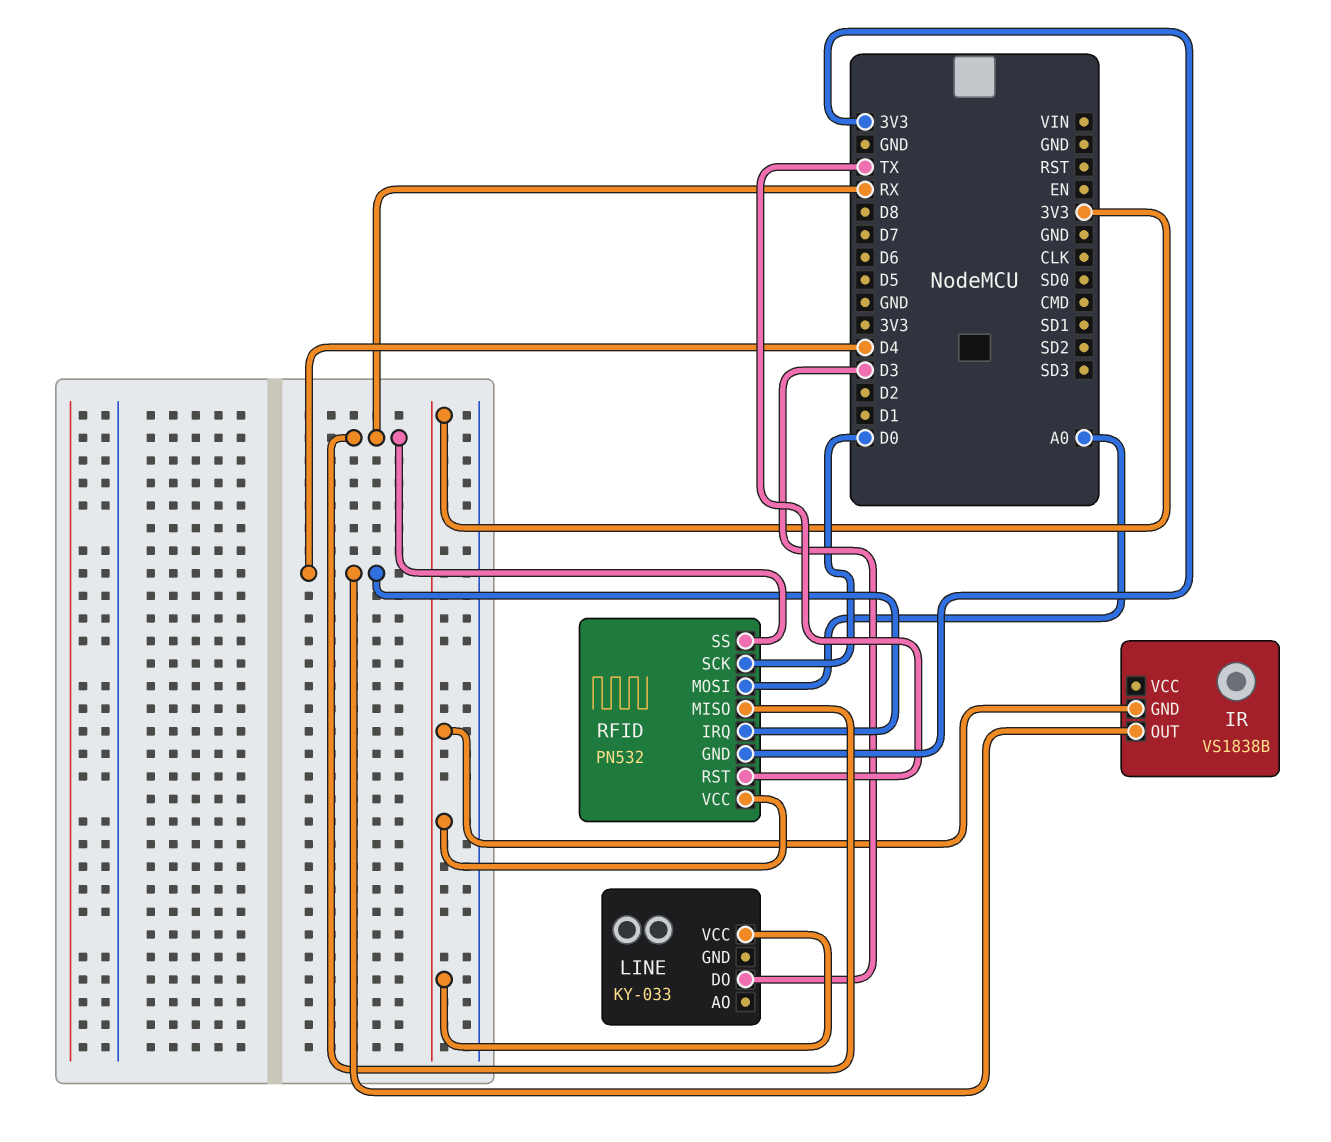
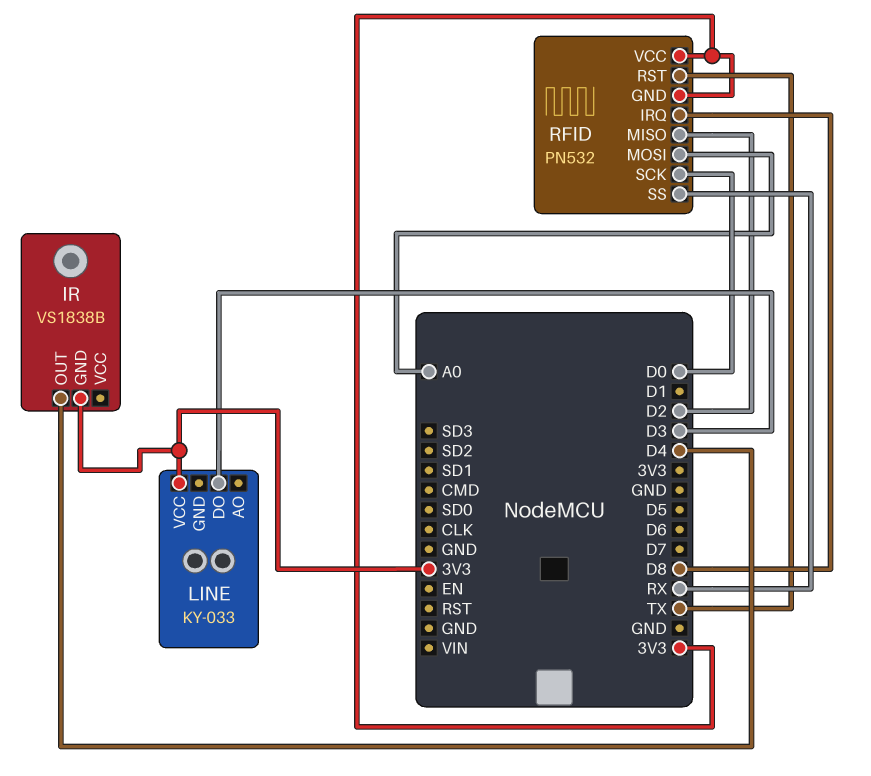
RFID pin IRQ: D4 -> D8
RFID pin MISO: RX -> D2

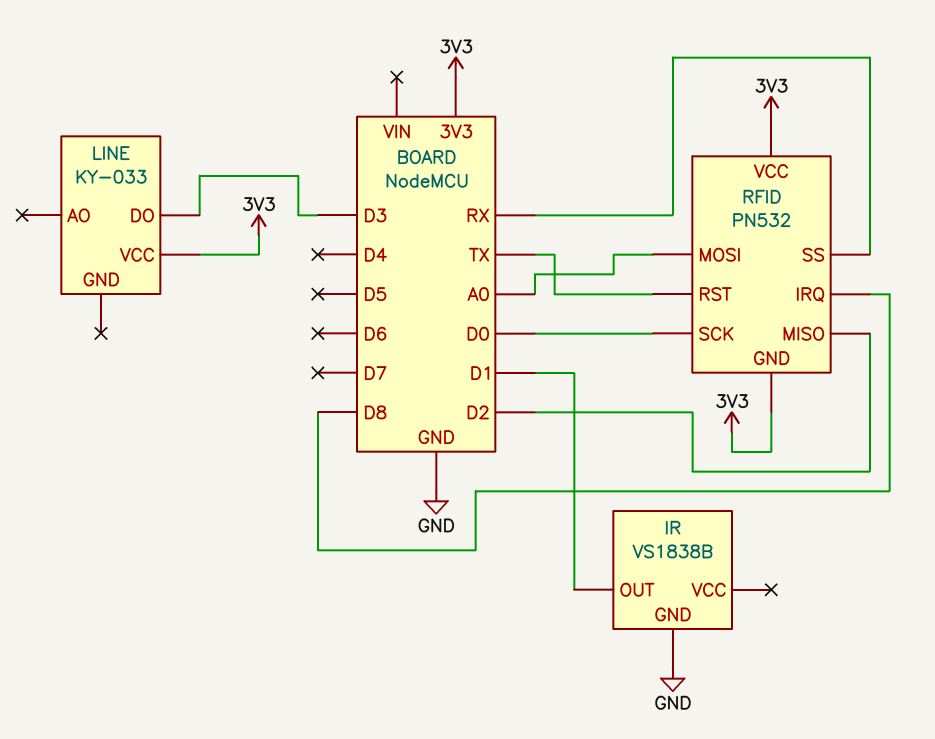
IR pin GND: 3V3 -> GND
IR pin OUT: D4 -> D1

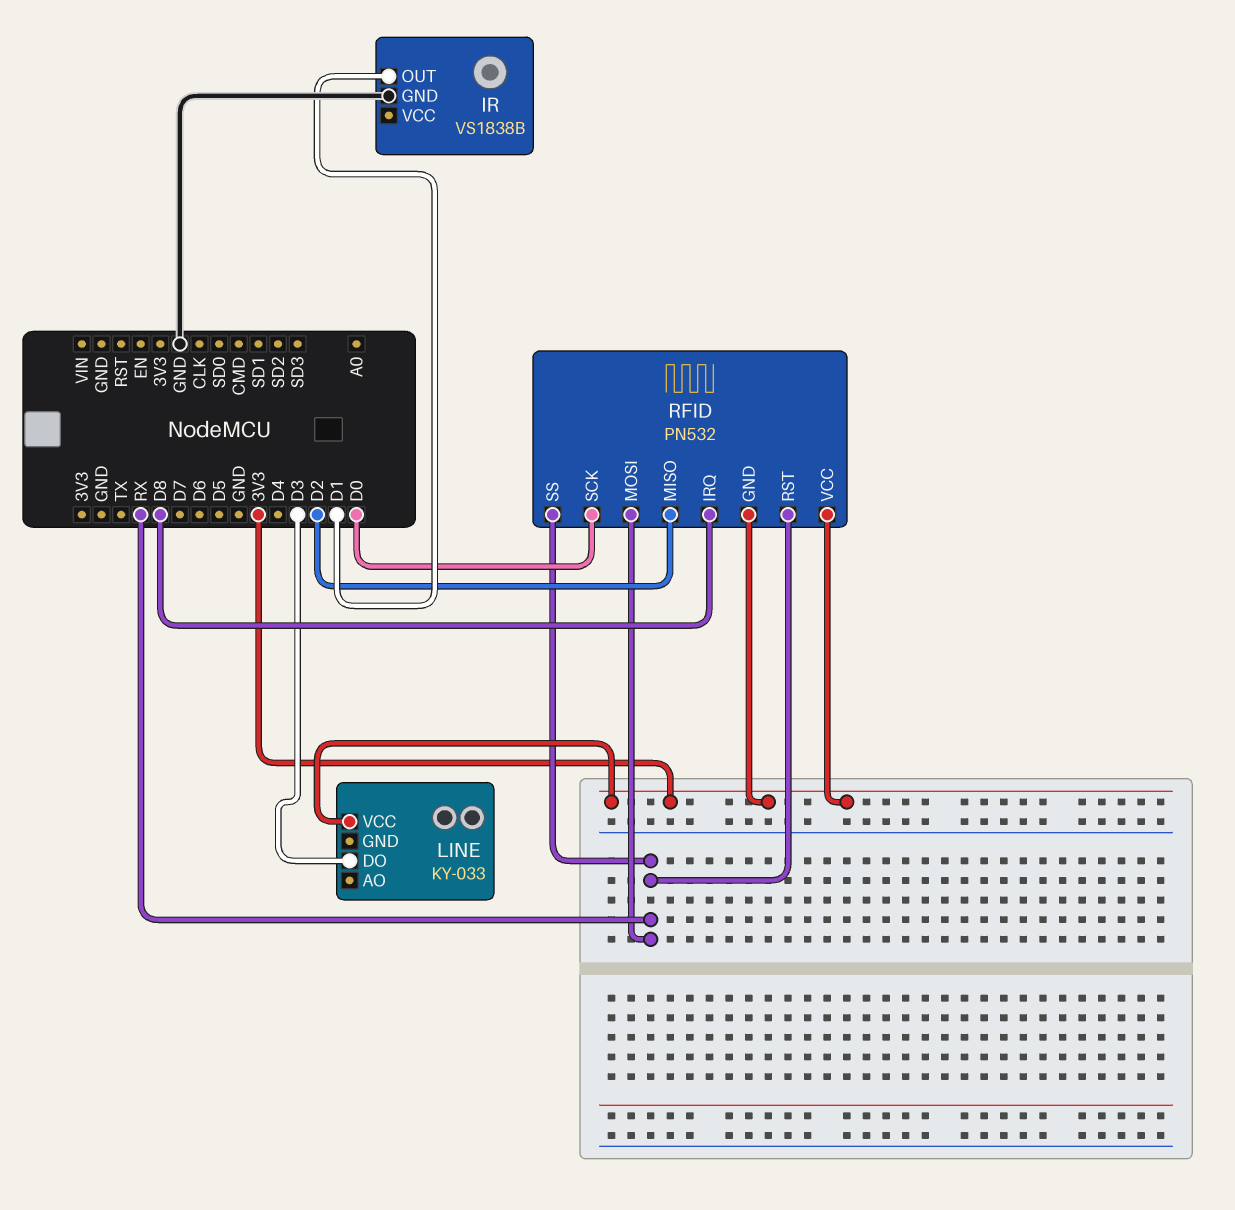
RFID pin MOSI: A0 -> RX
RFID pin RST: TX -> RX

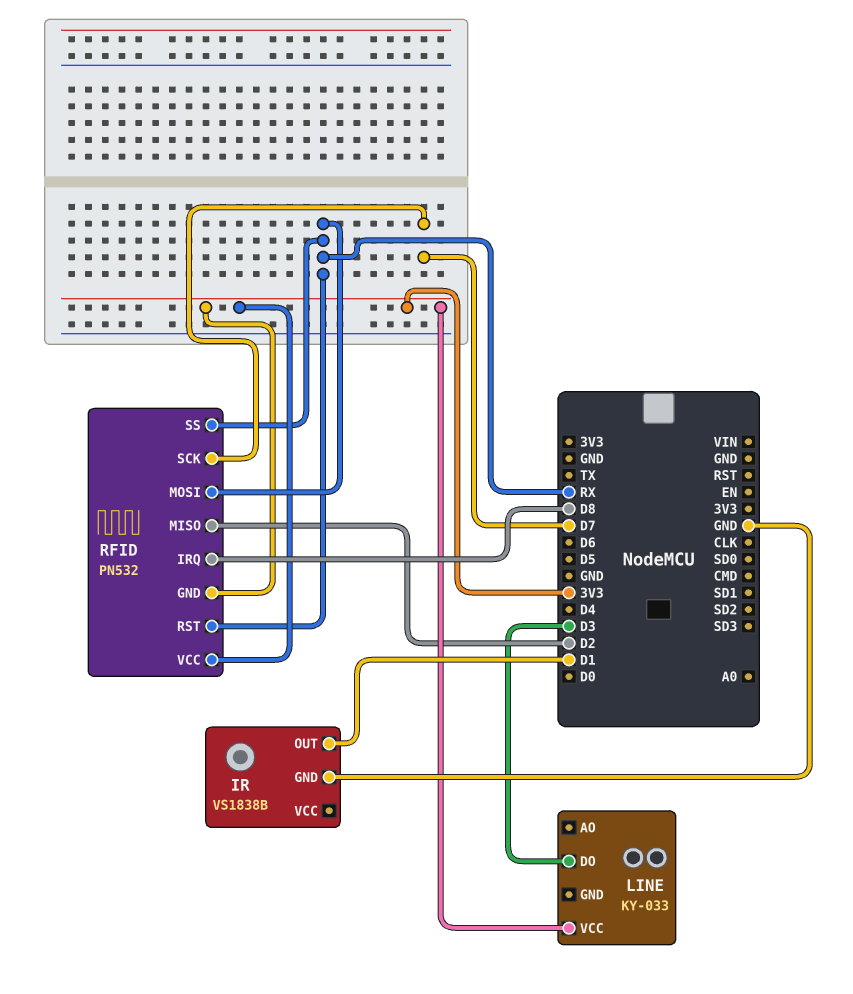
RFID pin SCK: D0 -> D7

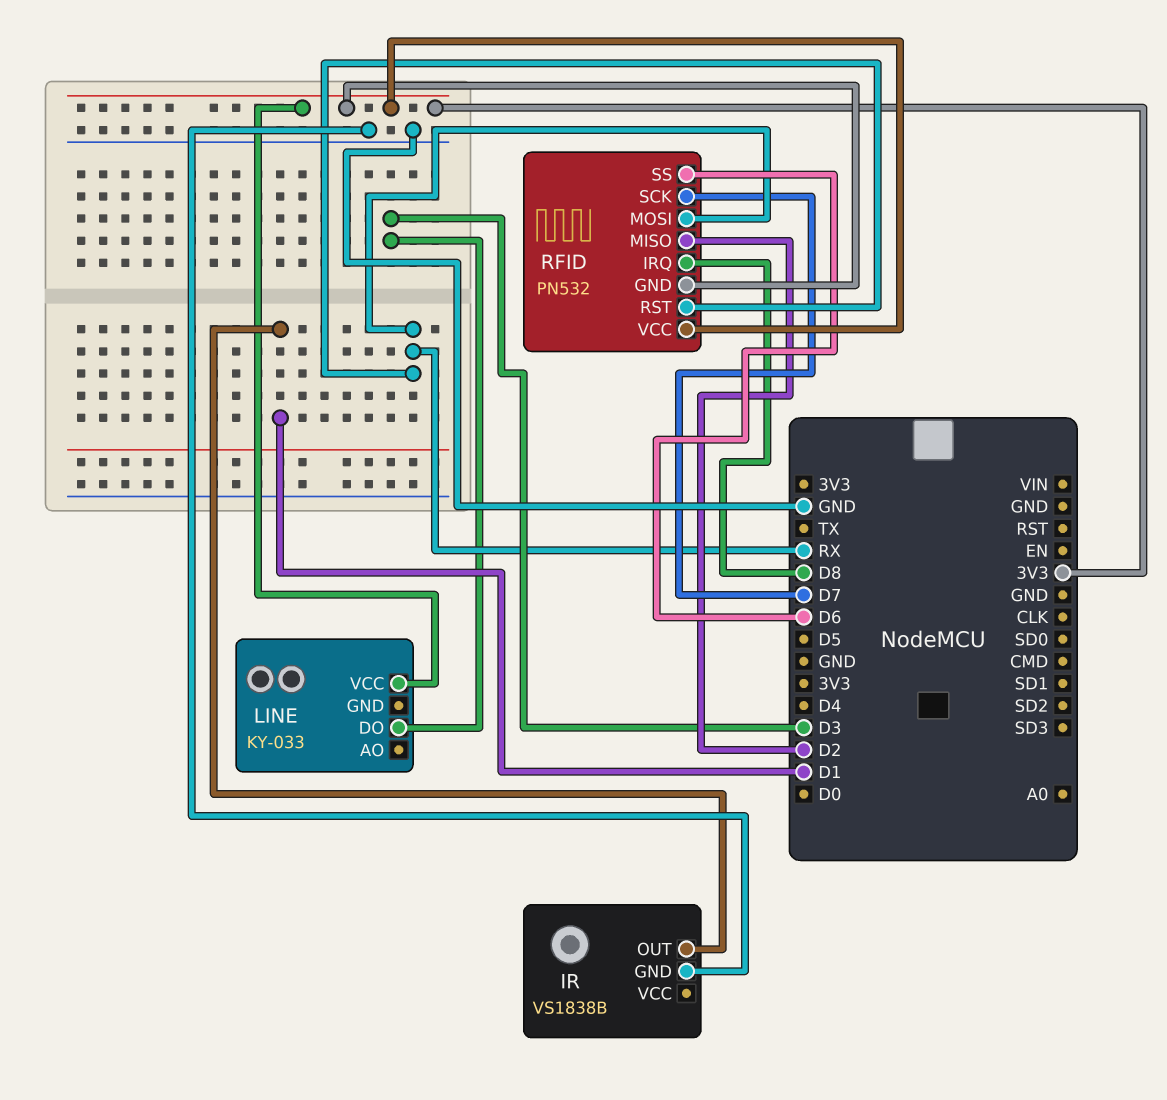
RFID pin SS: RX -> D6

